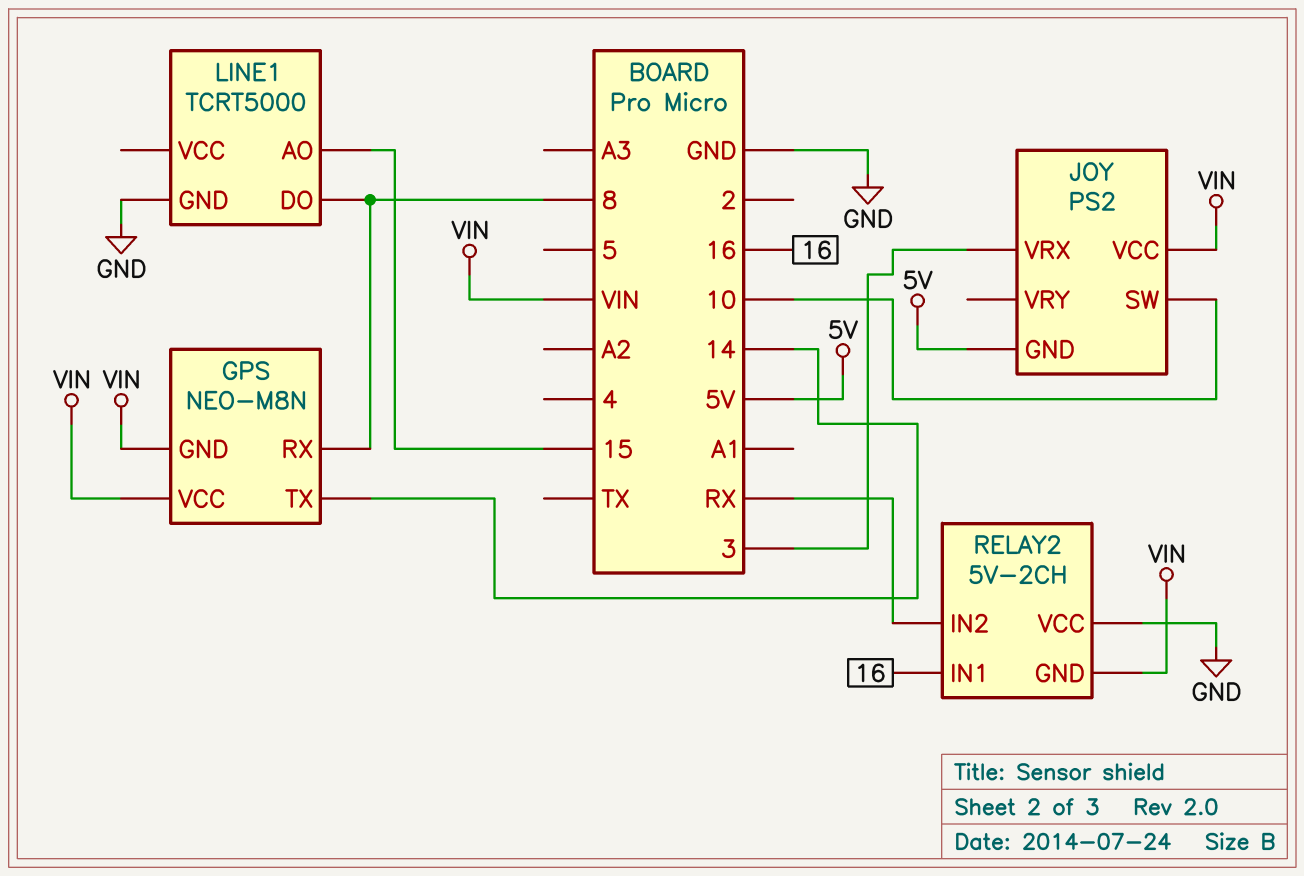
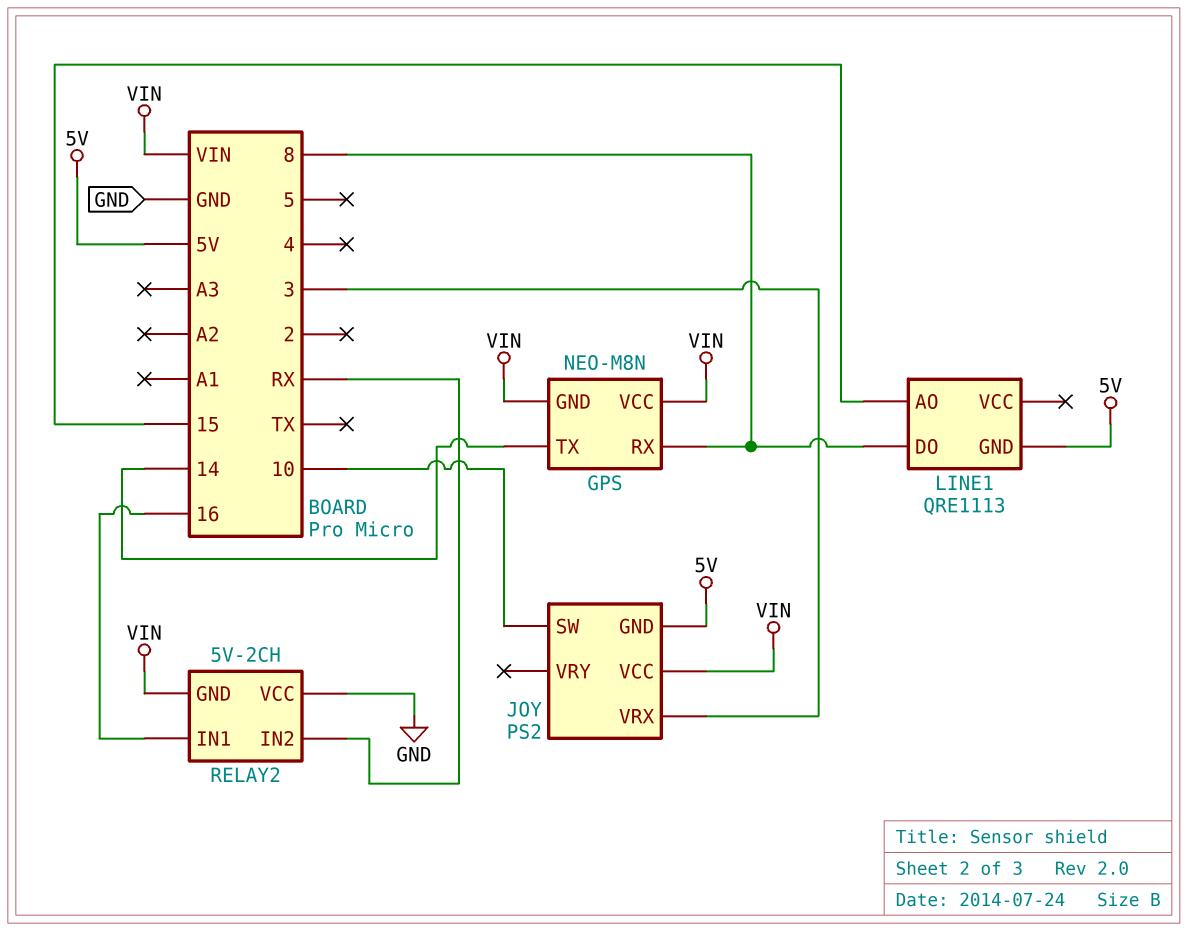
LINE1: TCRT5000 -> QRE1113
LINE1 pin GND: GND -> 5V

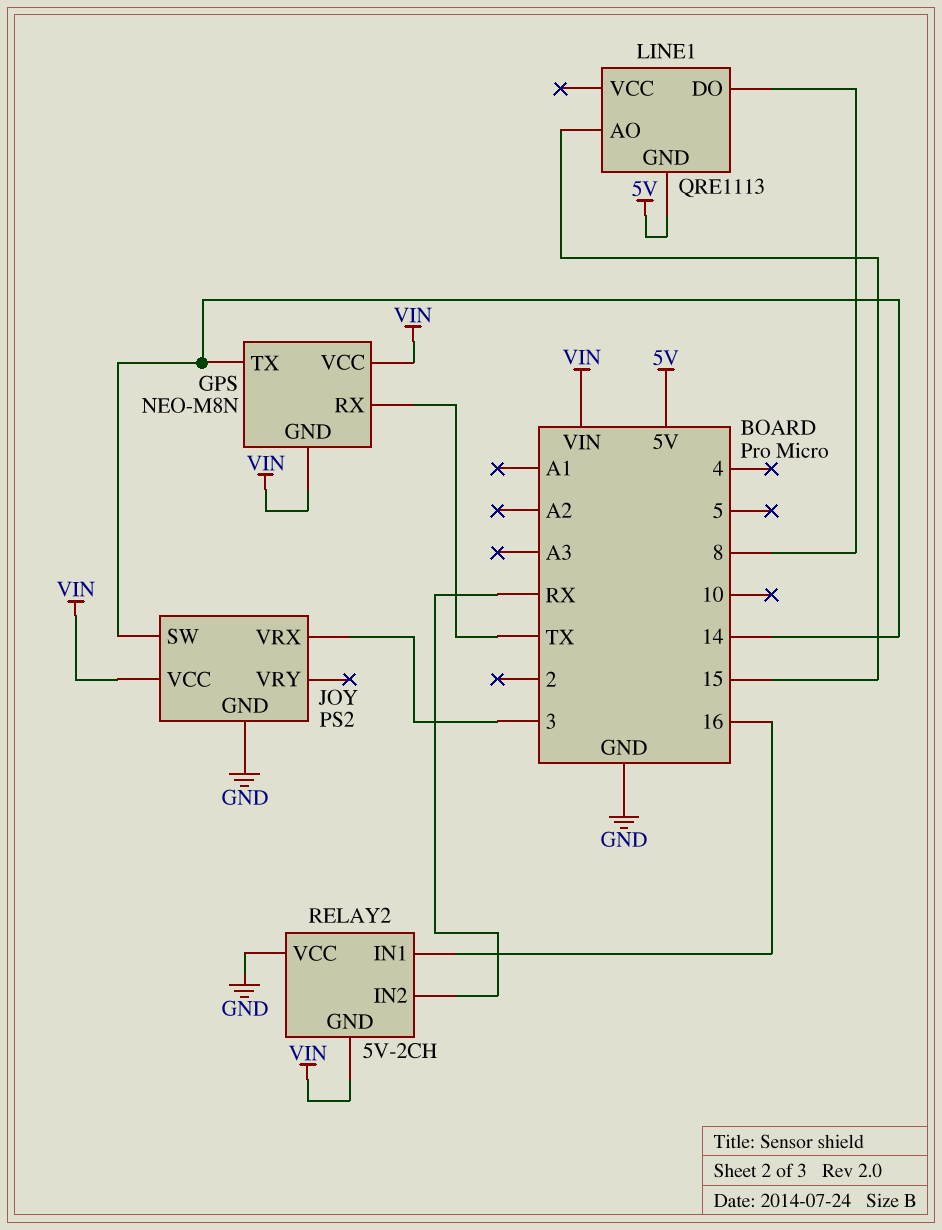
GPS pin RX: 8 -> TX
JOY pin GND: 5V -> GND
JOY pin SW: 10 -> 14

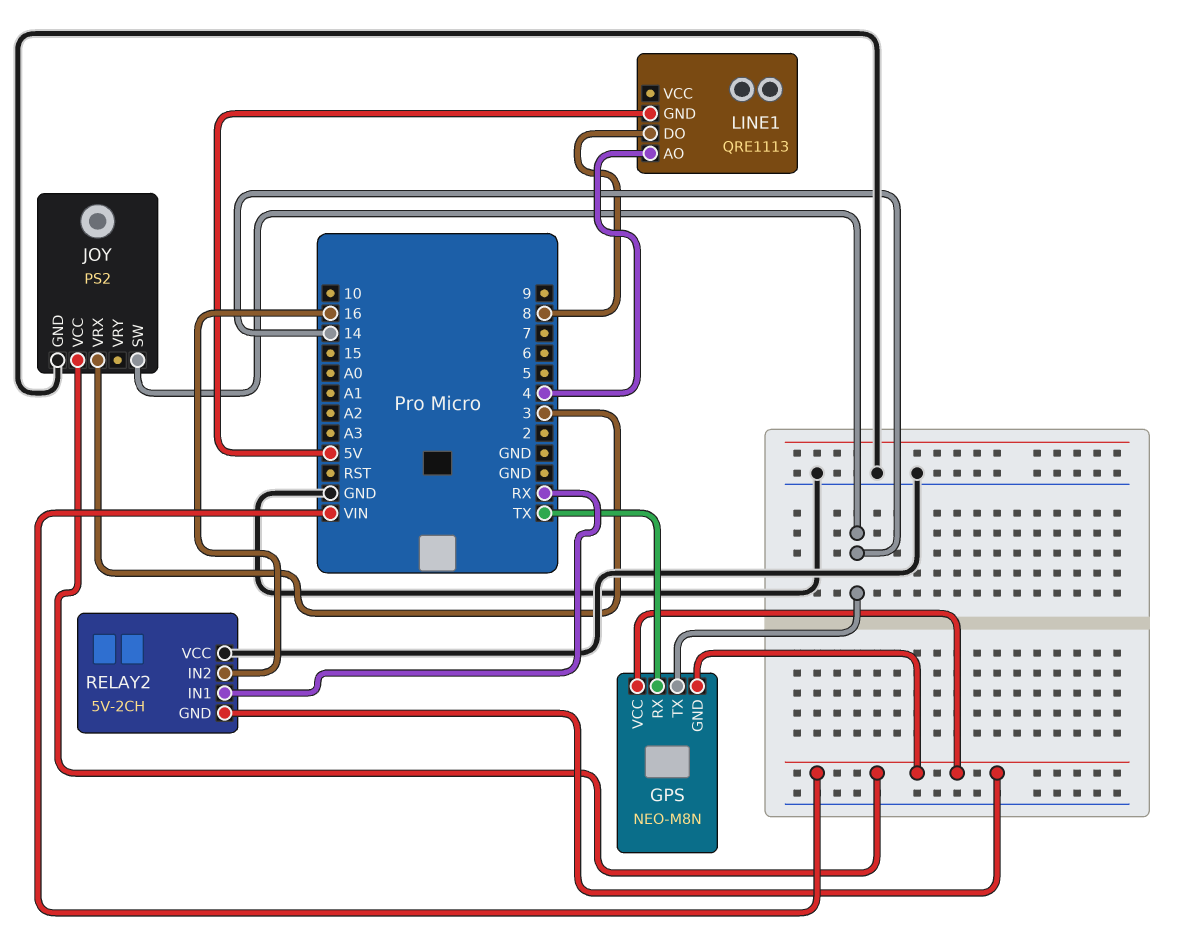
LINE1 pin AO: 15 -> 4
RELAY2 pin IN1: 16 -> RX
RELAY2 pin IN2: RX -> 16

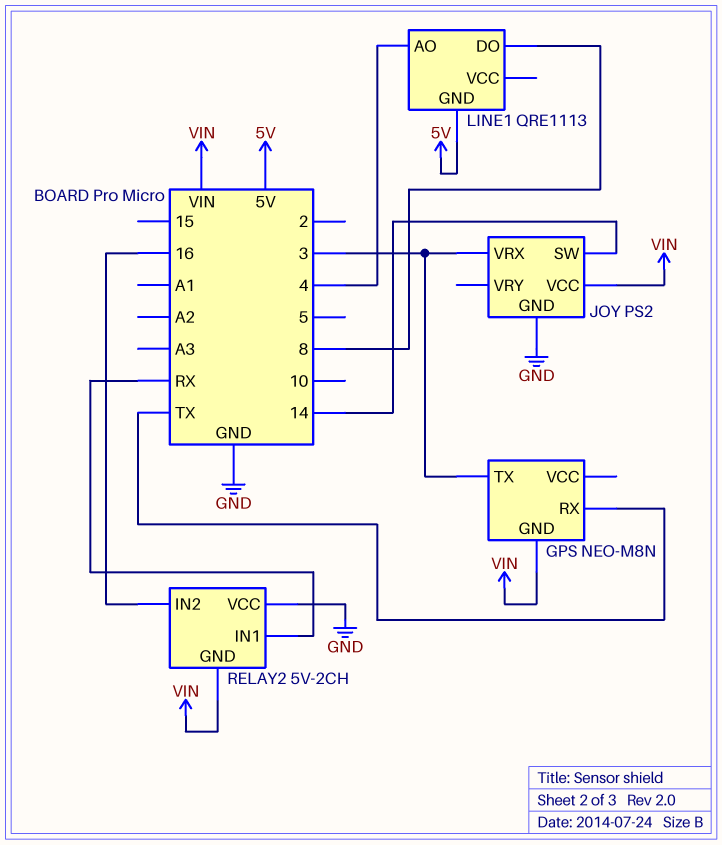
GPS pin TX: 14 -> 3
GPS pin VCC: VIN -> none

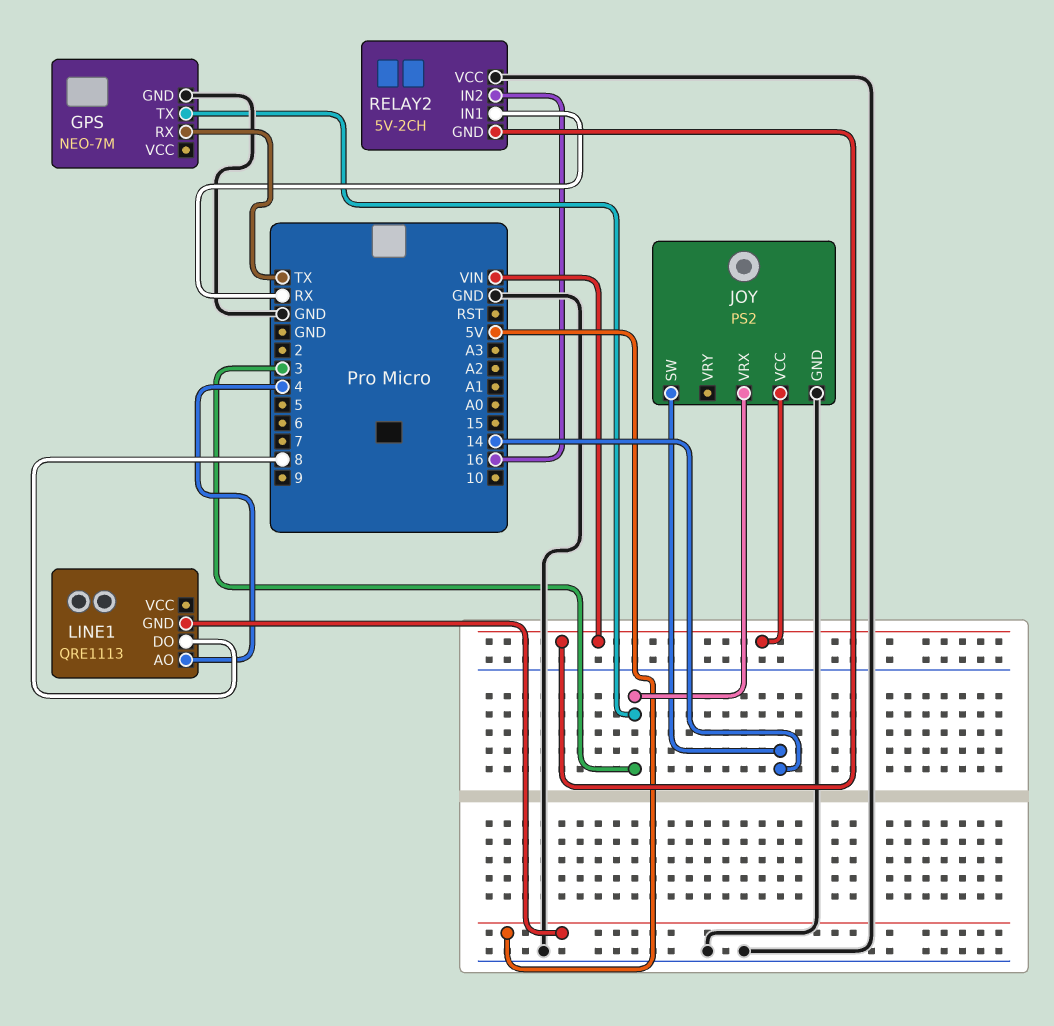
GPS: NEO-M8N -> NEO-7M
GPS pin GND: VIN -> GND

